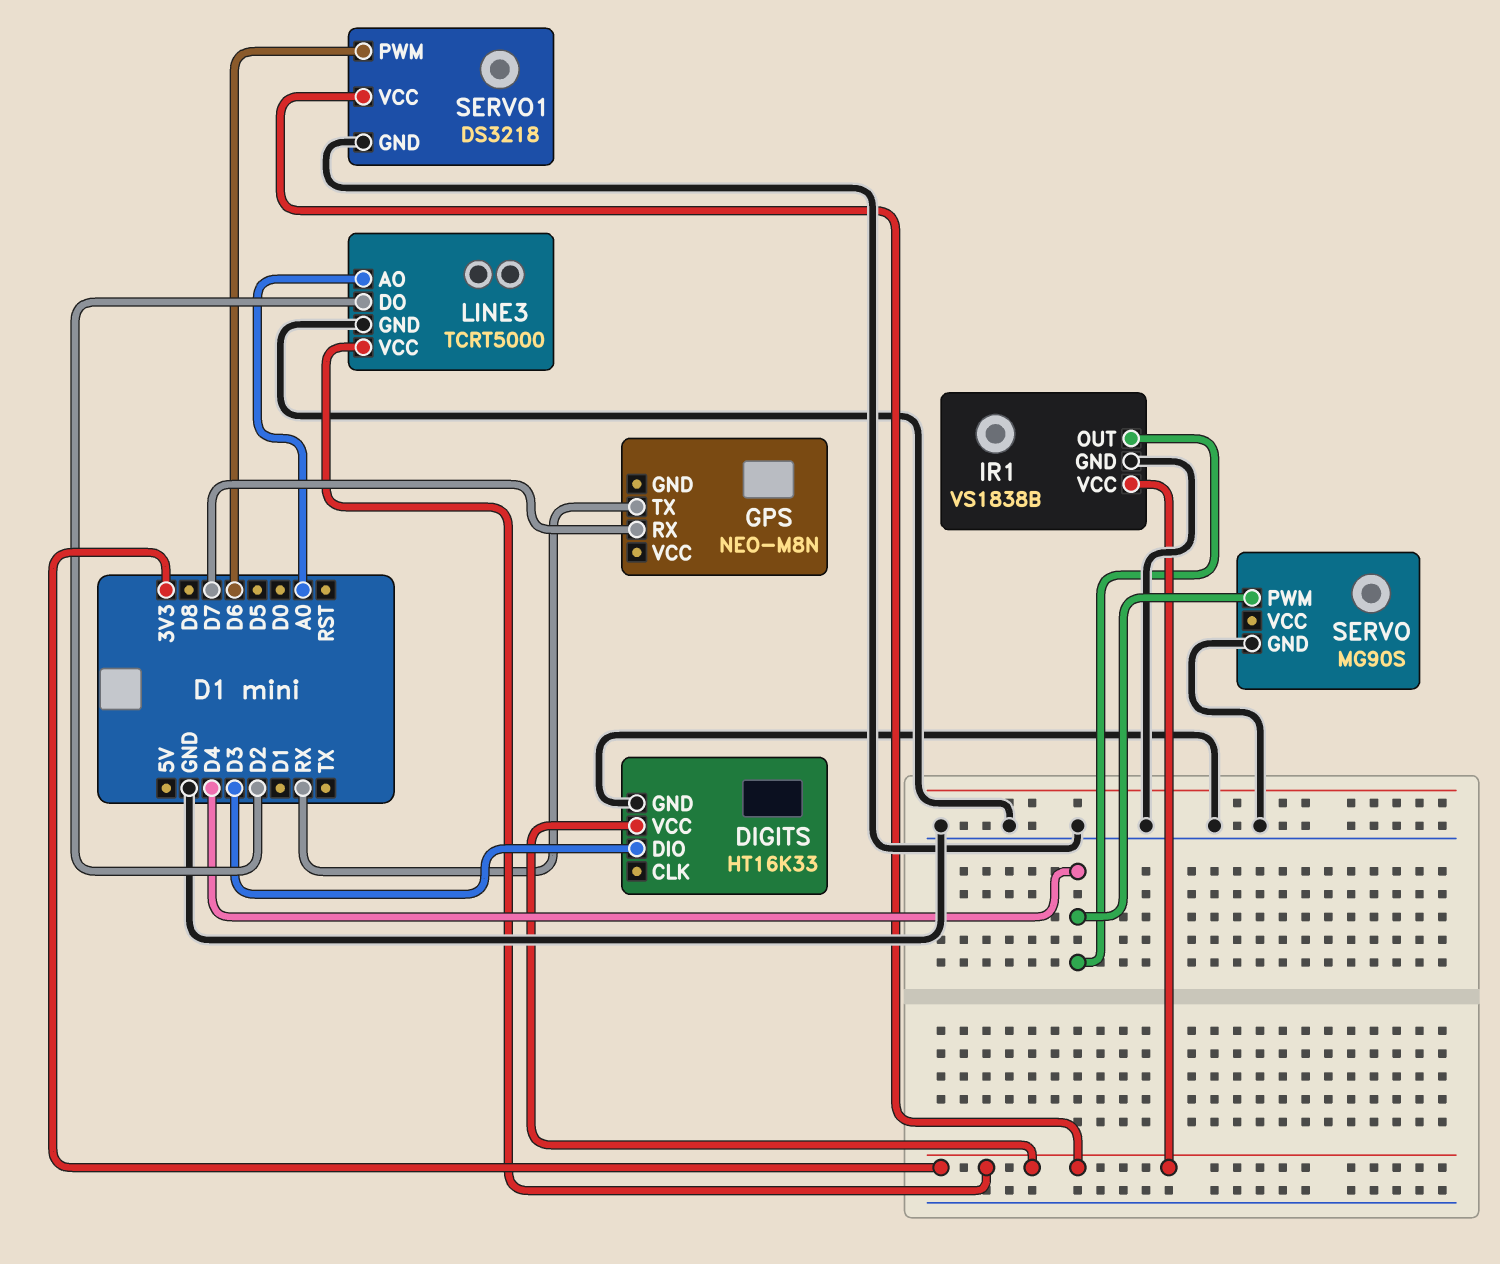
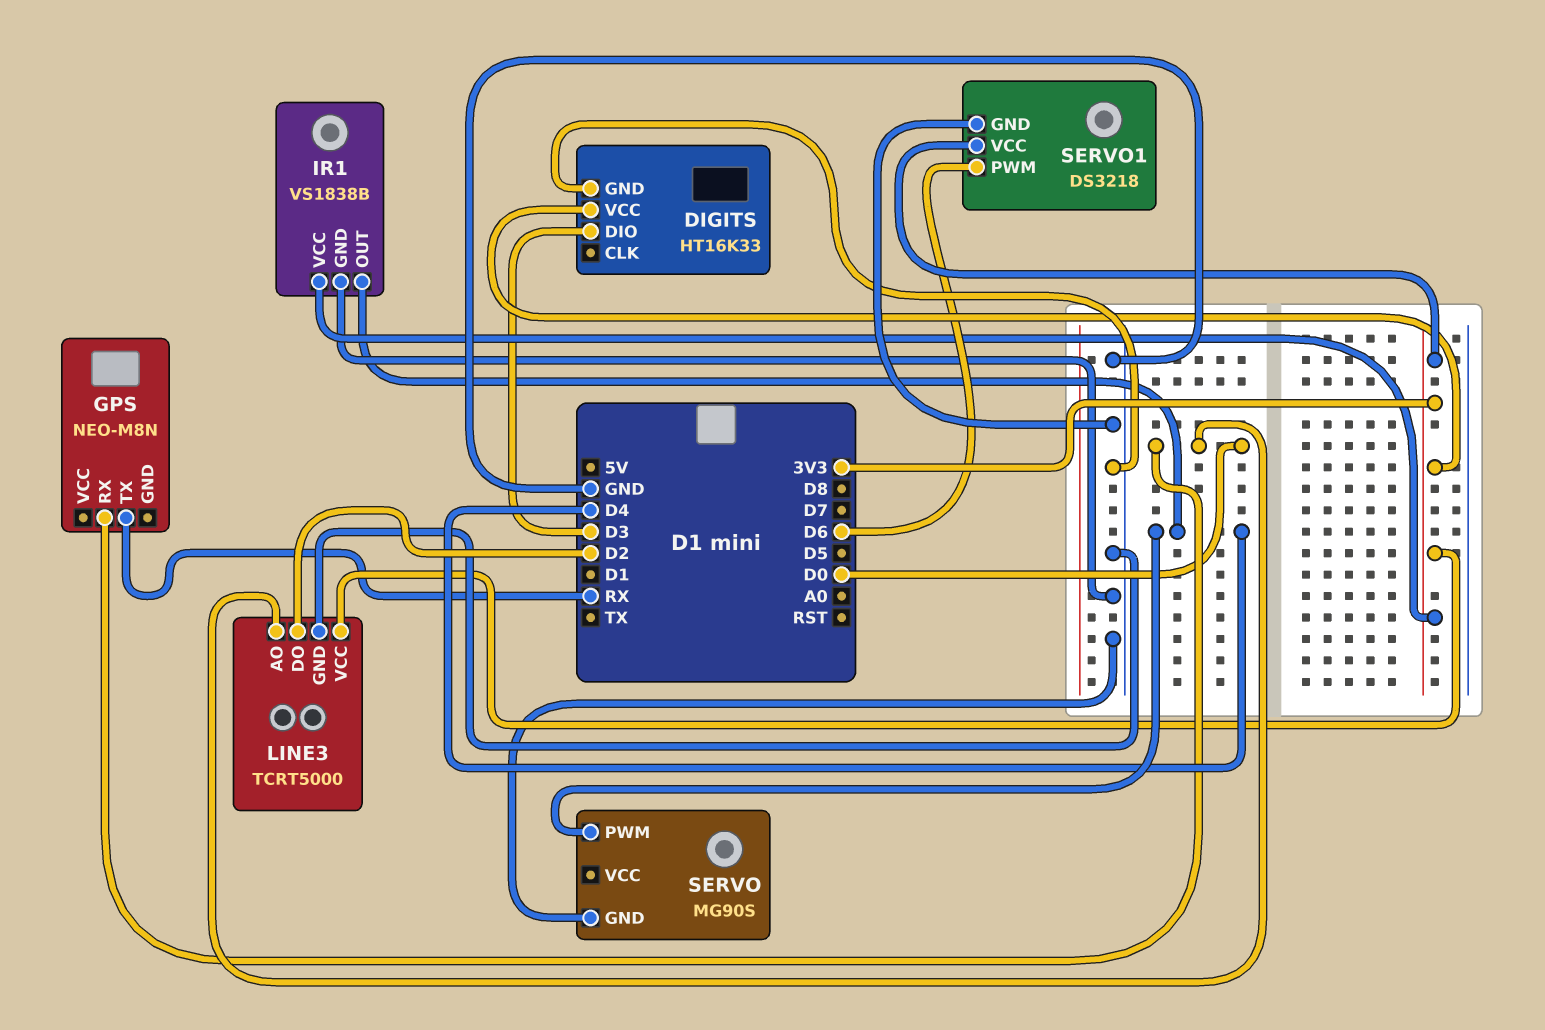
GPS pin RX: D7 -> D0
LINE3 pin AO: A0 -> D0

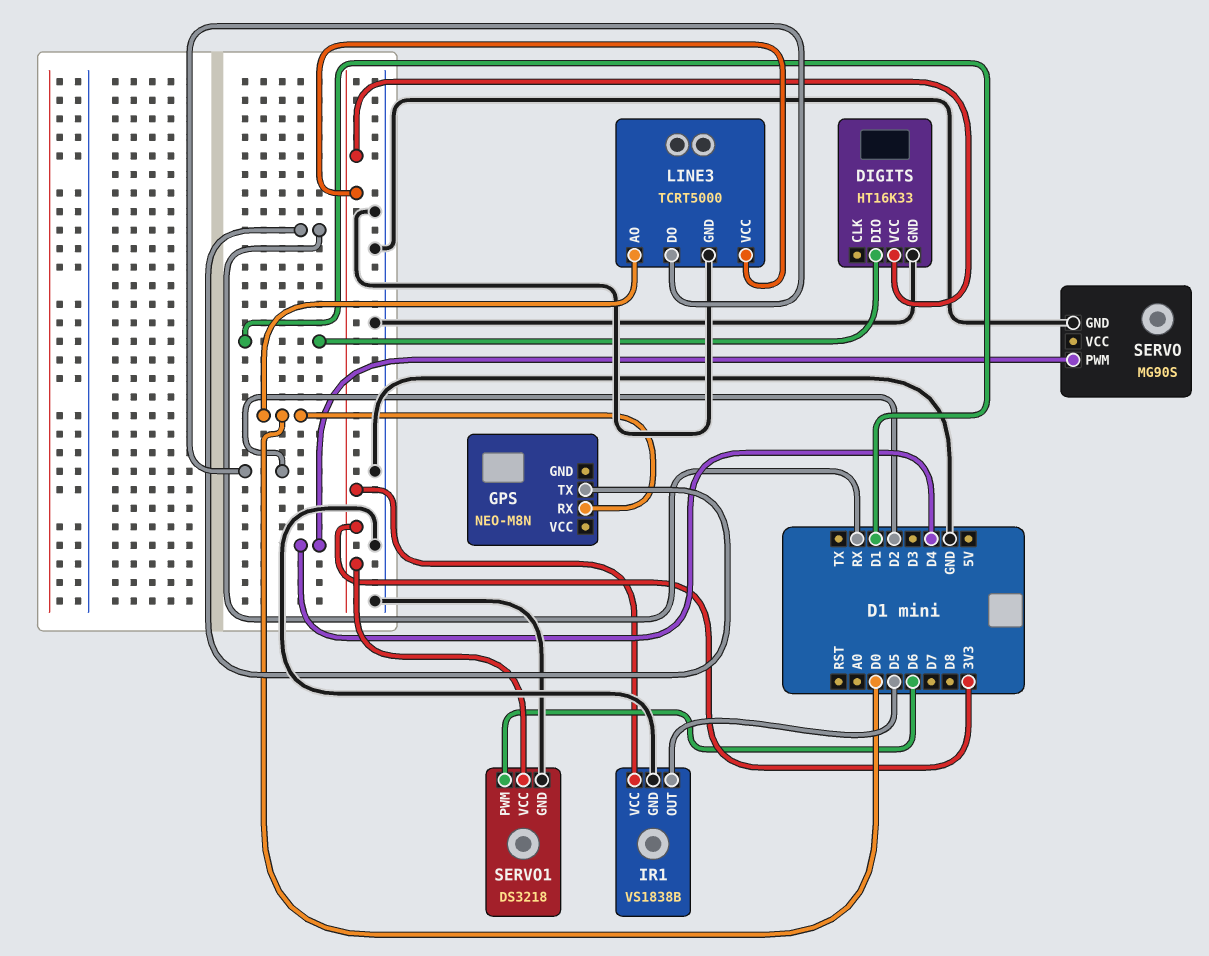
DIGITS pin DIO: D3 -> D1
IR1 pin OUT: D4 -> D5

